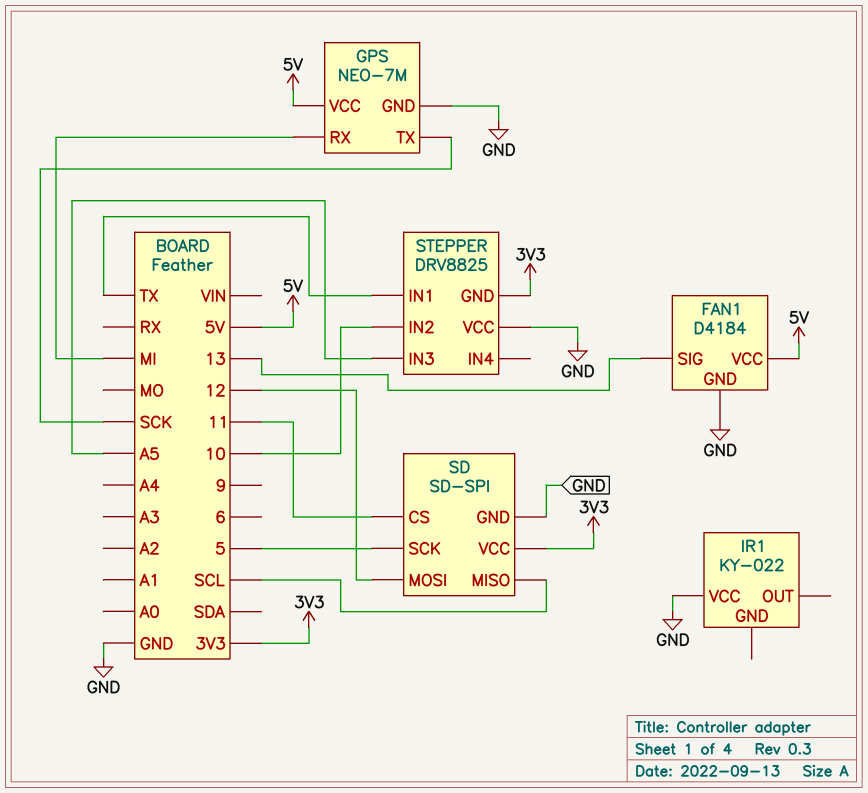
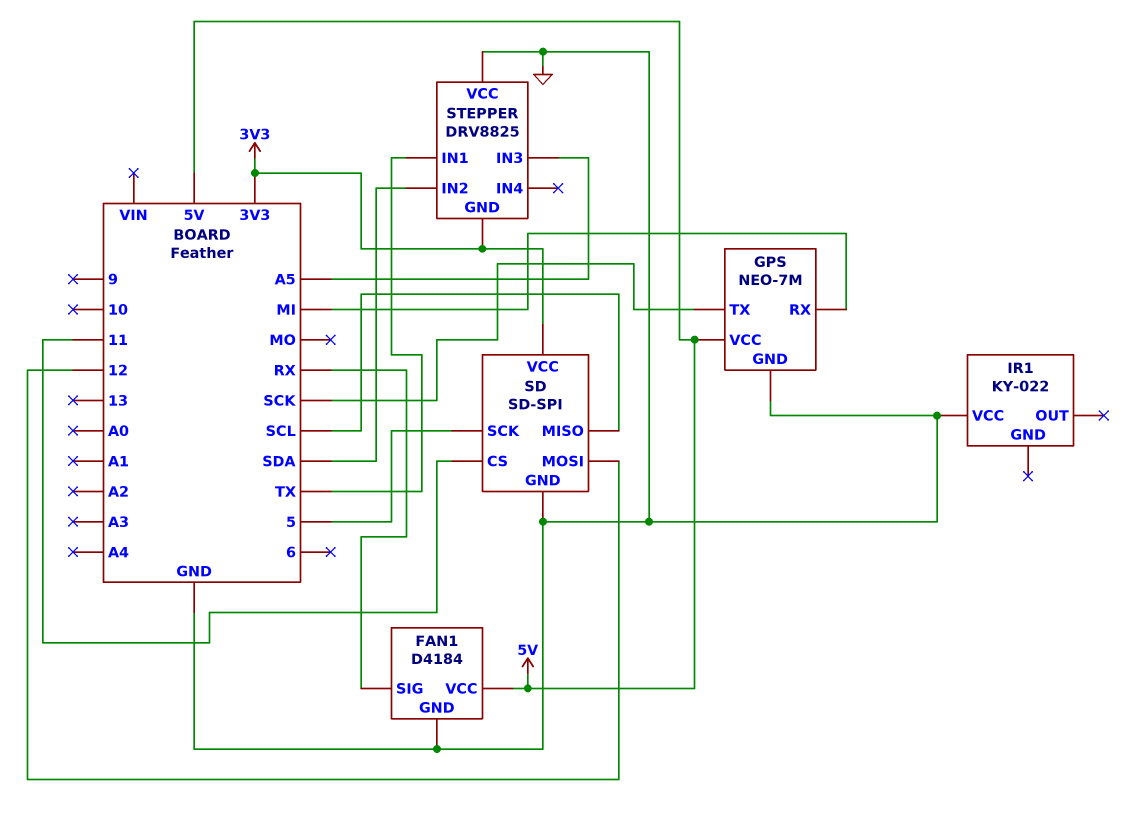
FAN1 pin SIG: 13 -> RX
STEPPER pin IN2: 10 -> SDA

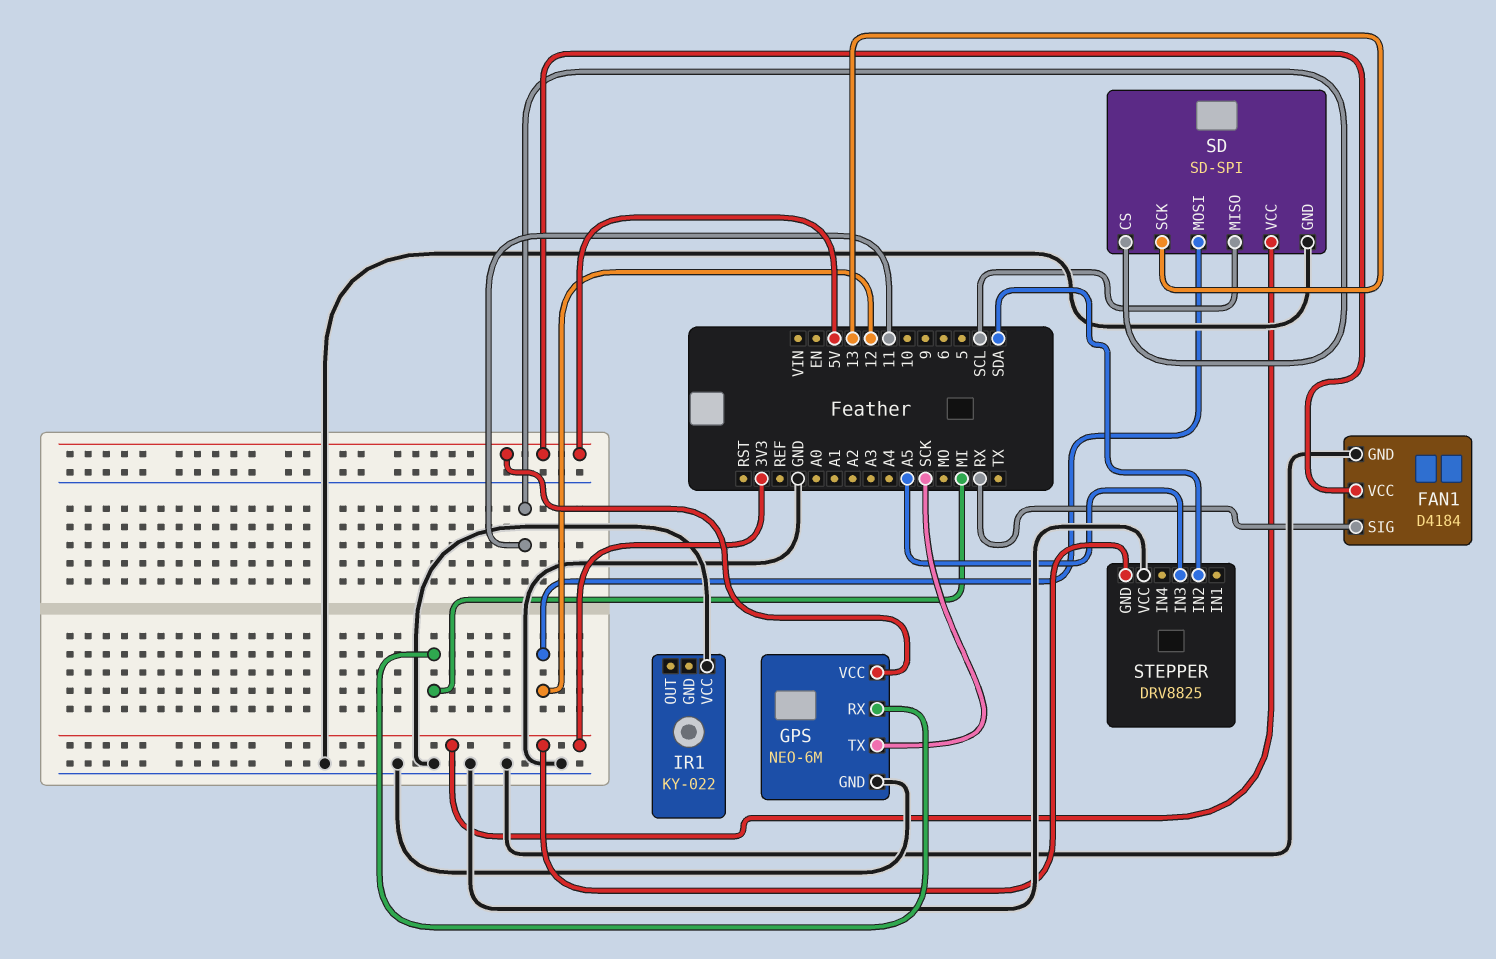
GPS: NEO-7M -> NEO-6M
SD pin SCK: 5 -> 13
STEPPER pin IN1: TX -> none

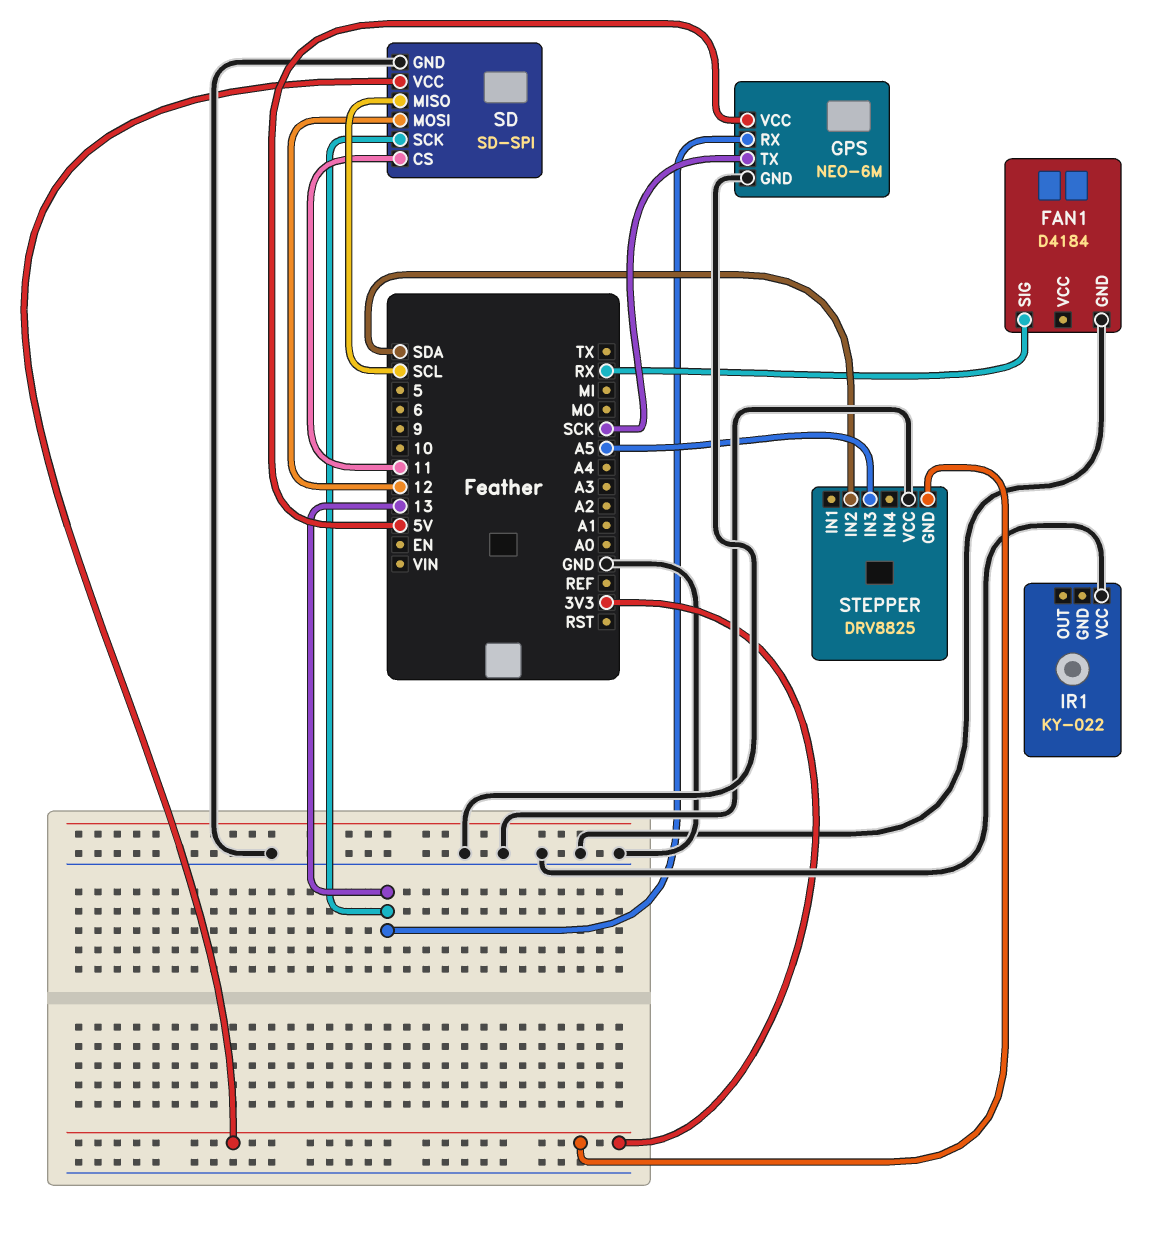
FAN1 pin VCC: 5V -> none
GPS pin RX: MI -> 13

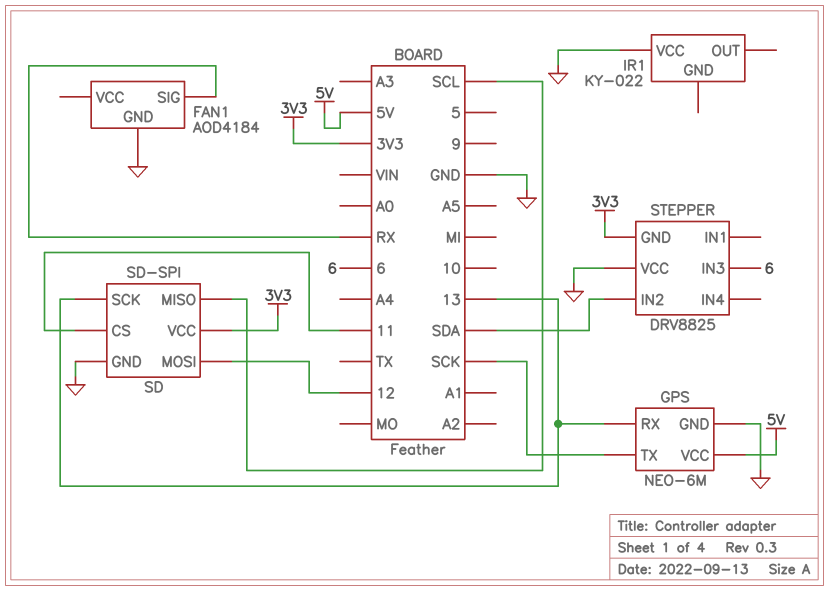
FAN1: D4184 -> AOD4184
STEPPER pin IN3: A5 -> 6

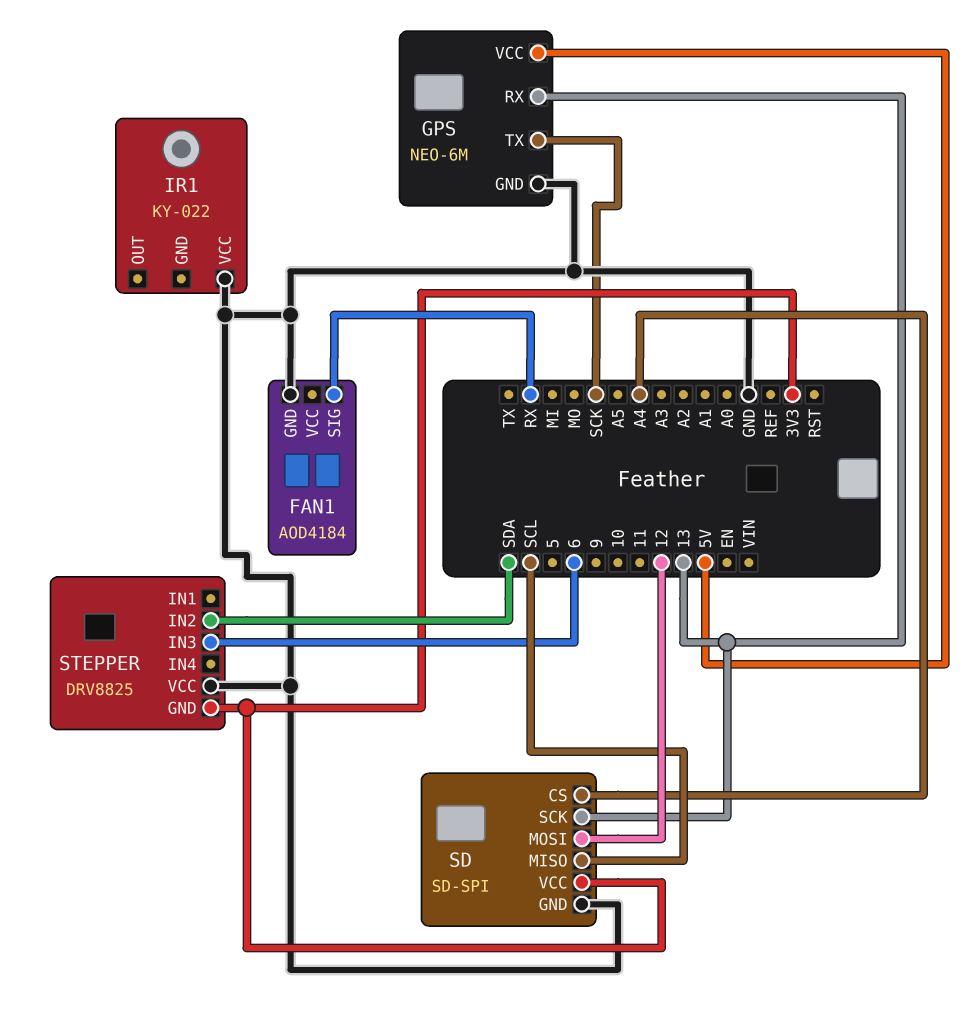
SD pin CS: 11 -> A4

